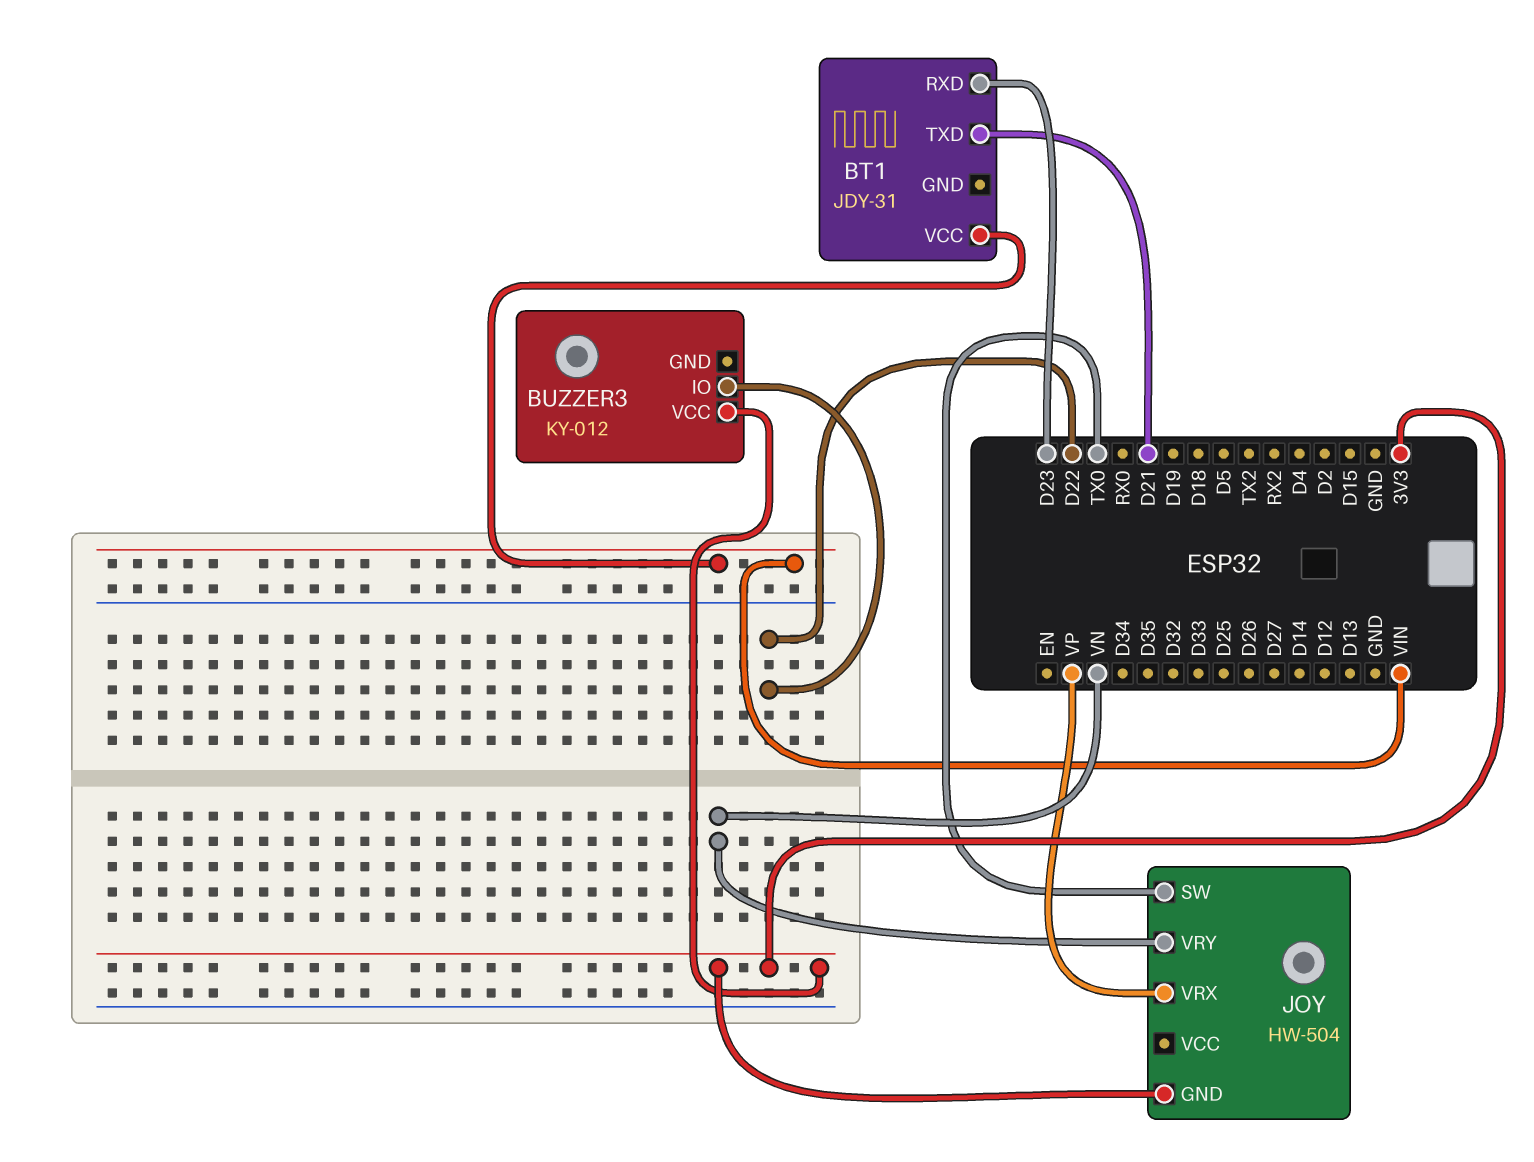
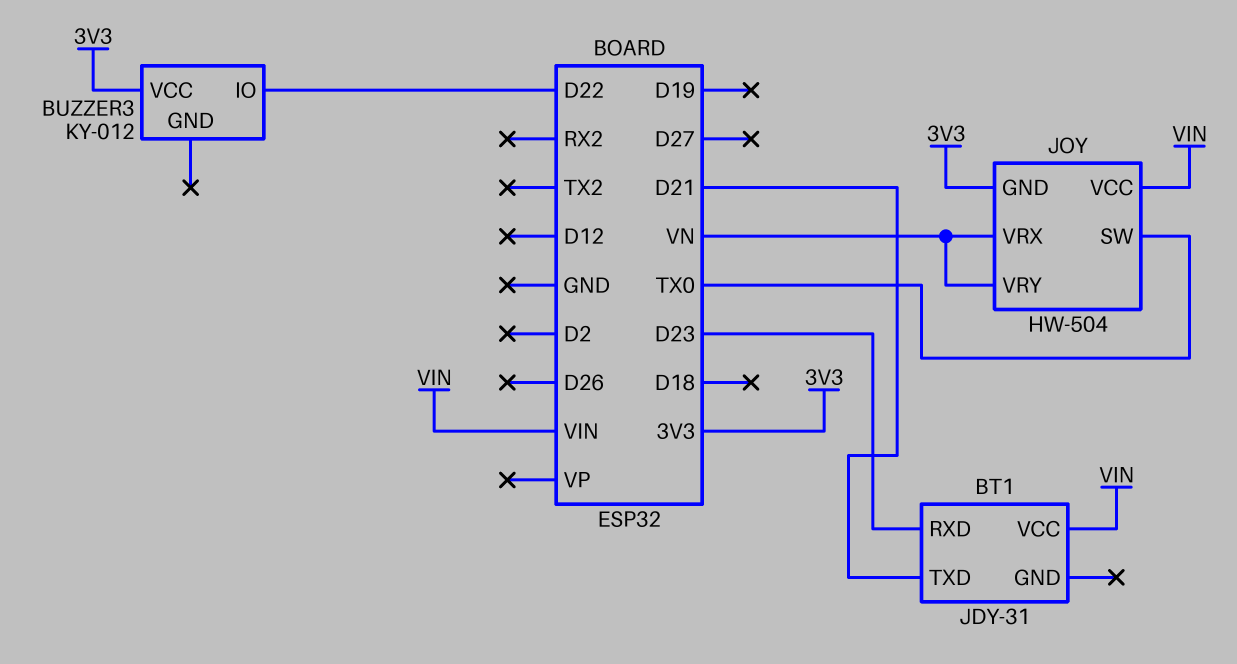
JOY pin VCC: none -> VIN
JOY pin VRX: VP -> VN

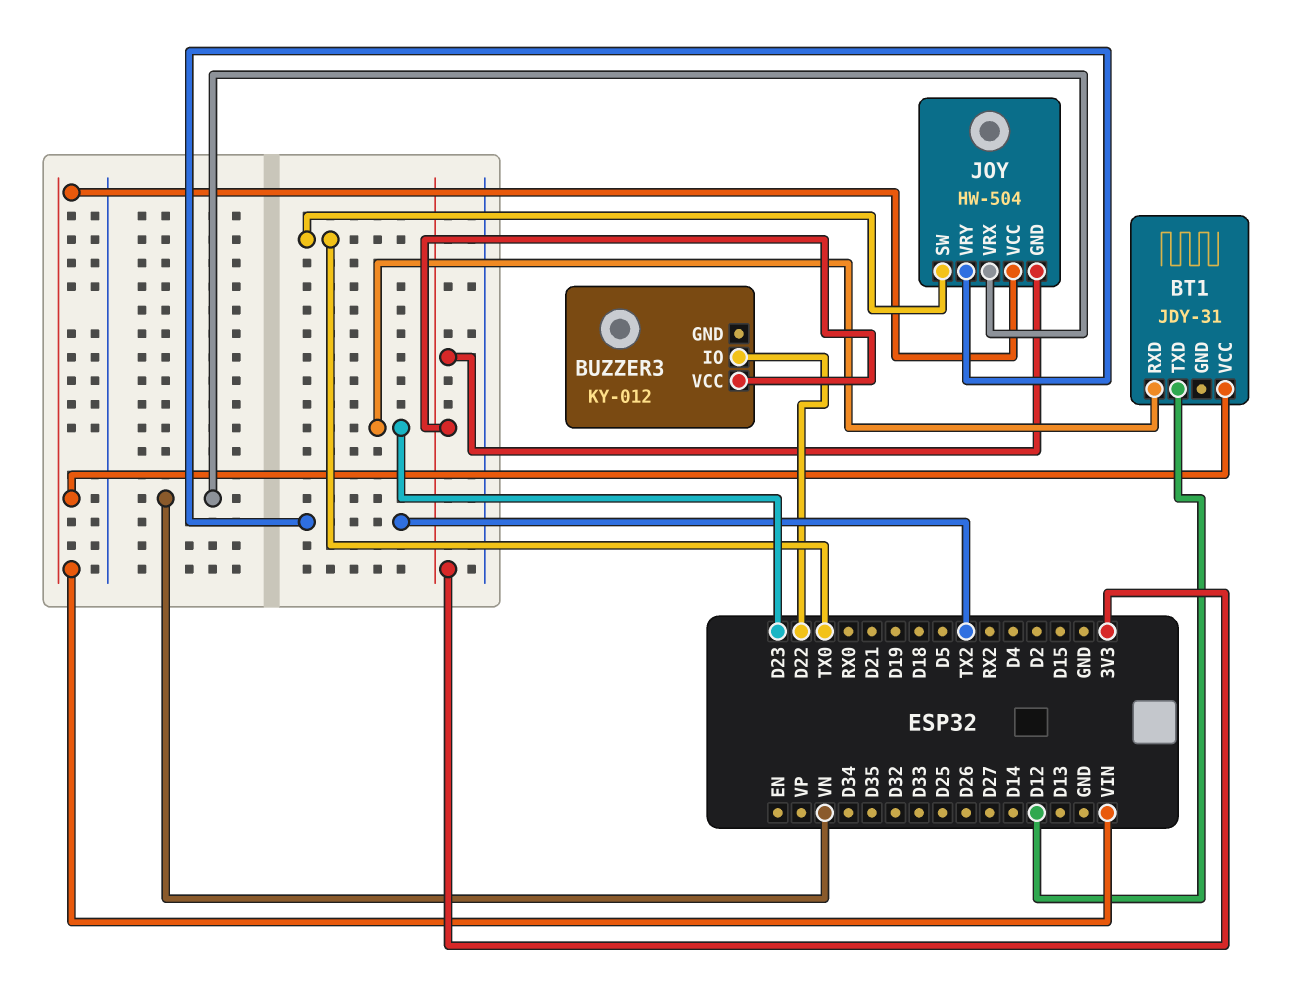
BT1 pin TXD: D21 -> D12
JOY pin VRY: VN -> TX2

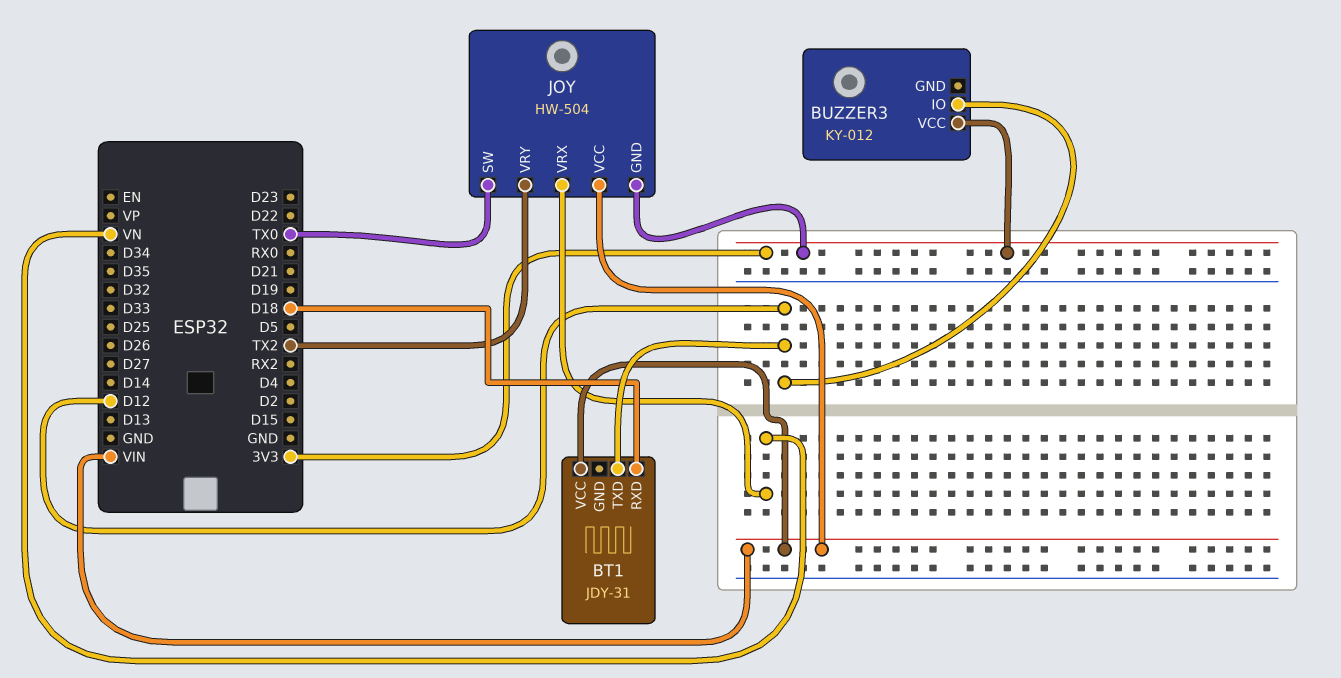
BT1 pin RXD: D23 -> D18
BUZZER3 pin IO: D22 -> D12

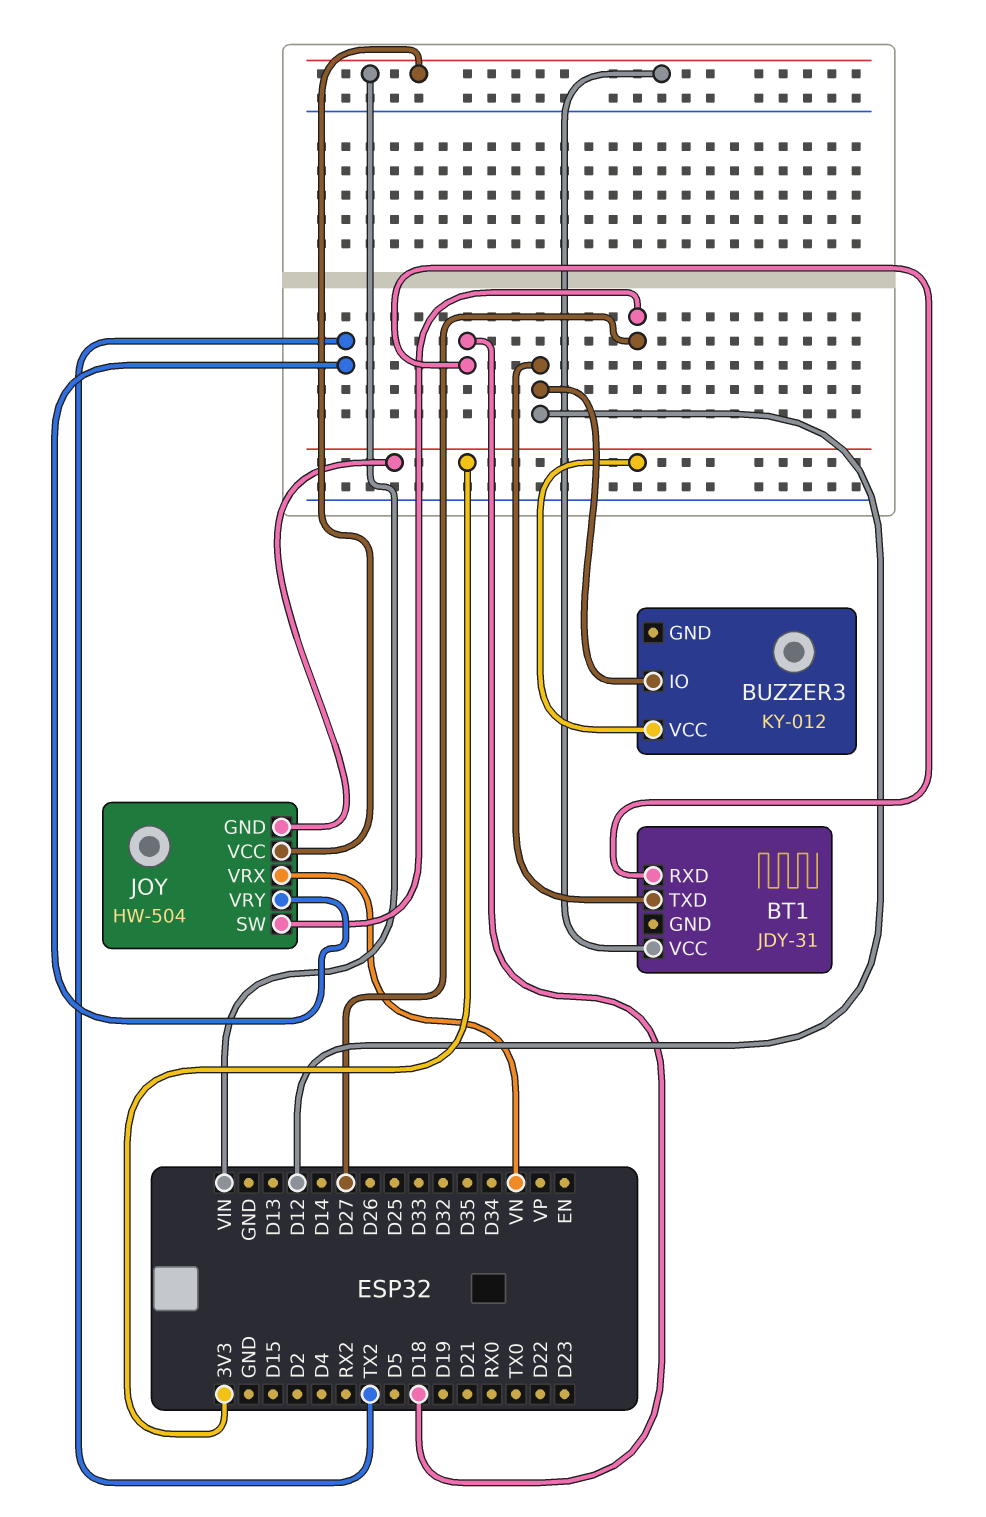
JOY pin SW: TX0 -> D27

